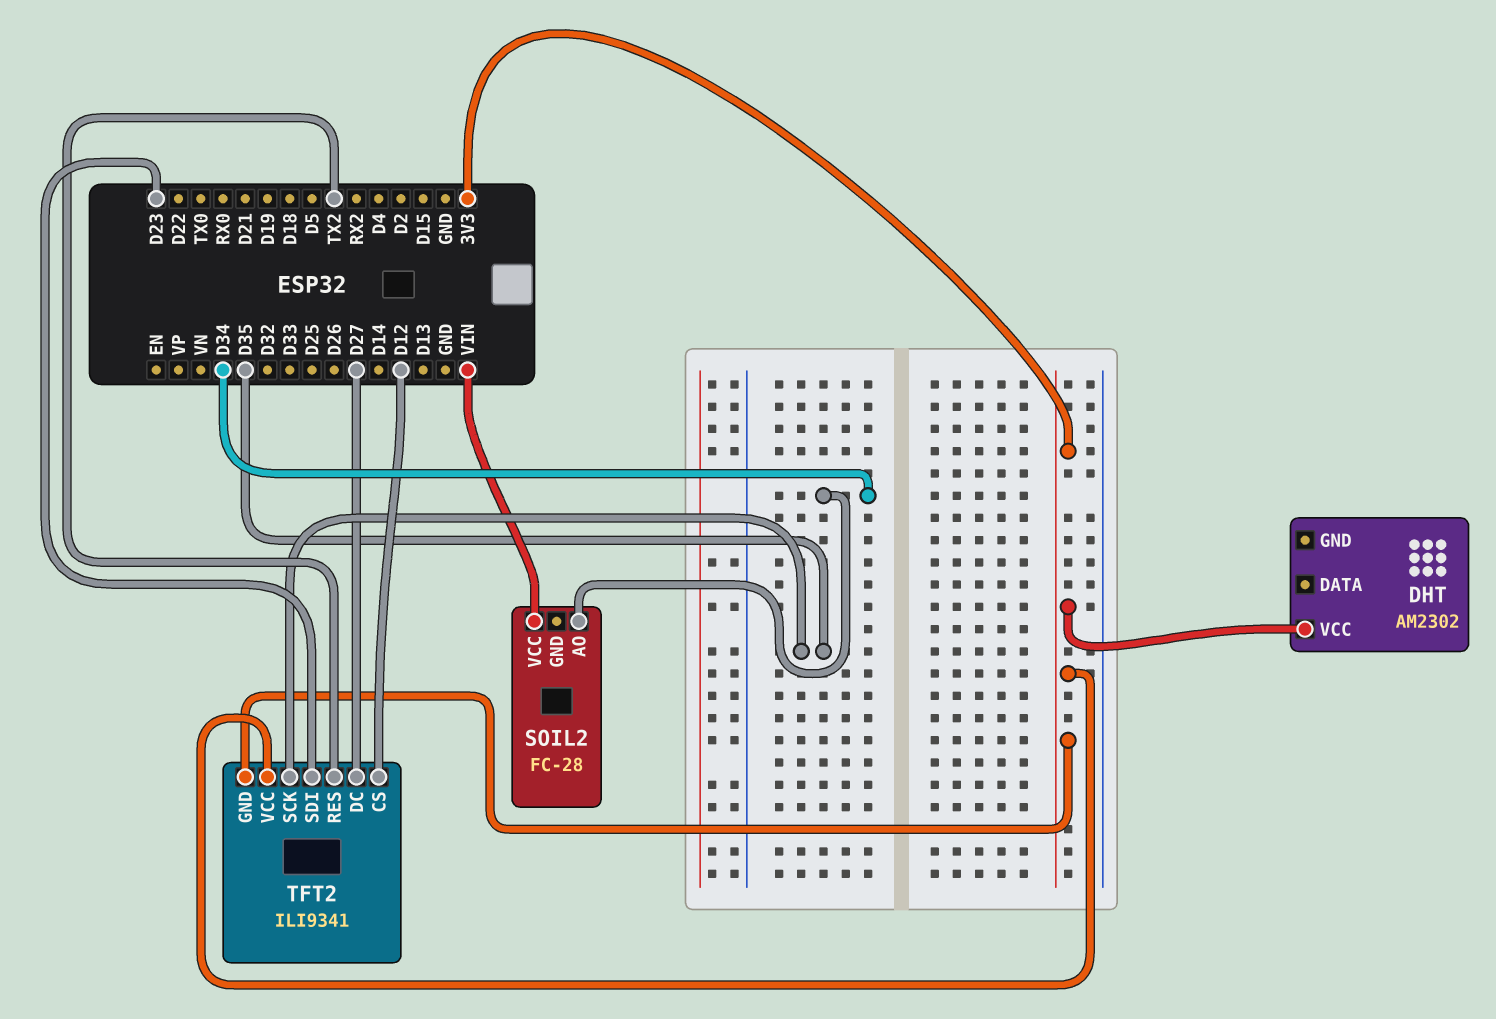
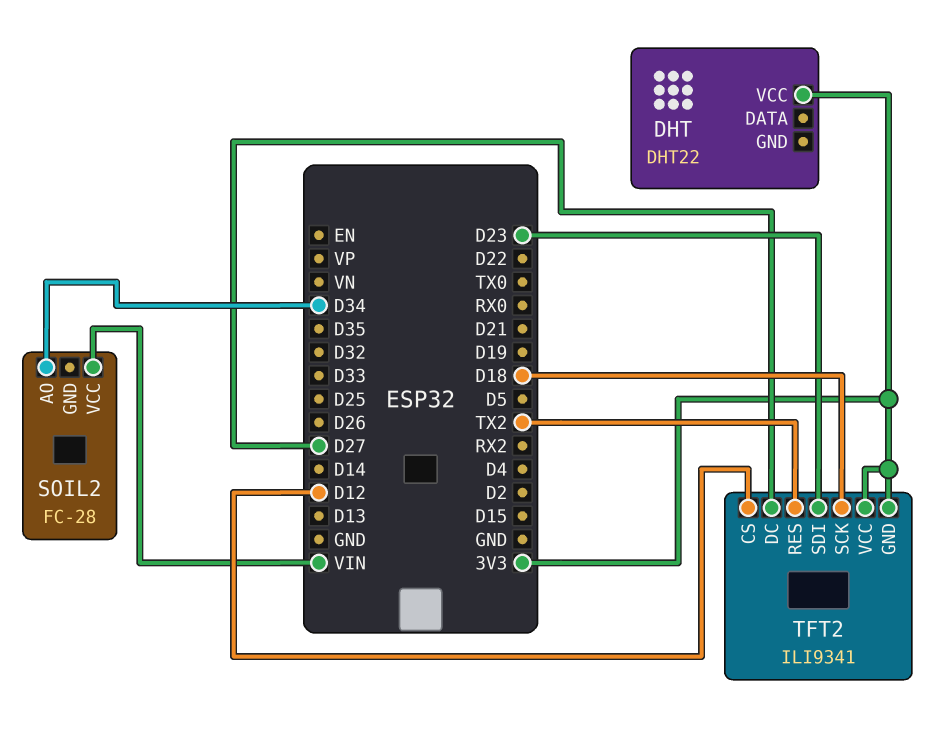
DHT: AM2302 -> DHT22
TFT2 pin SCK: D35 -> D18

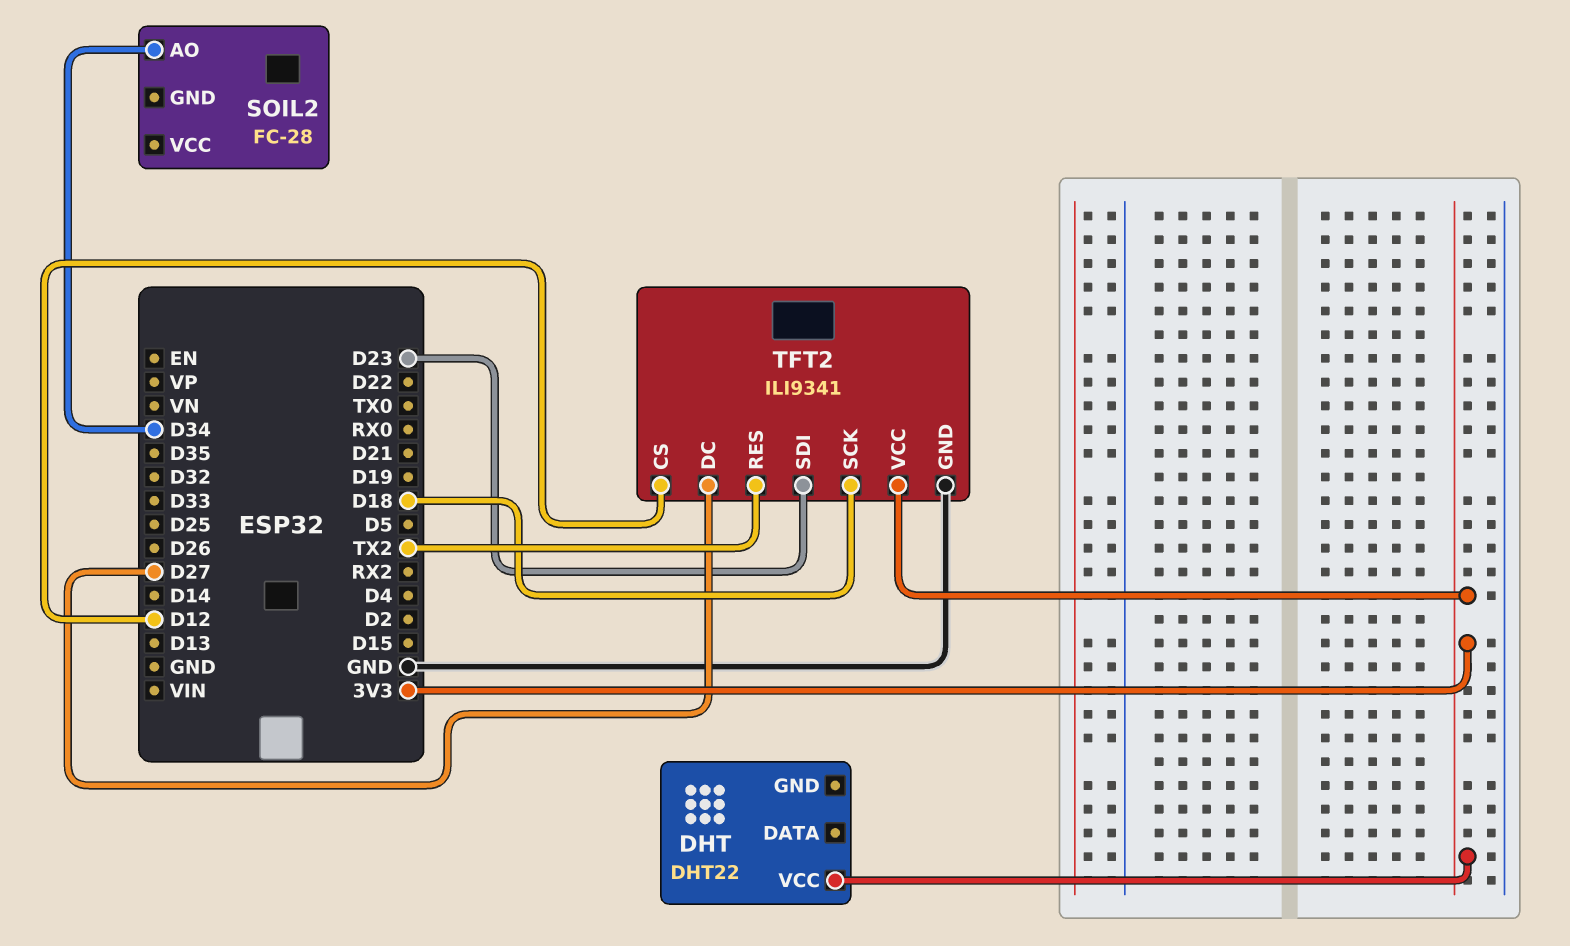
SOIL2 pin VCC: VIN -> none
TFT2 pin GND: 3V3 -> GND

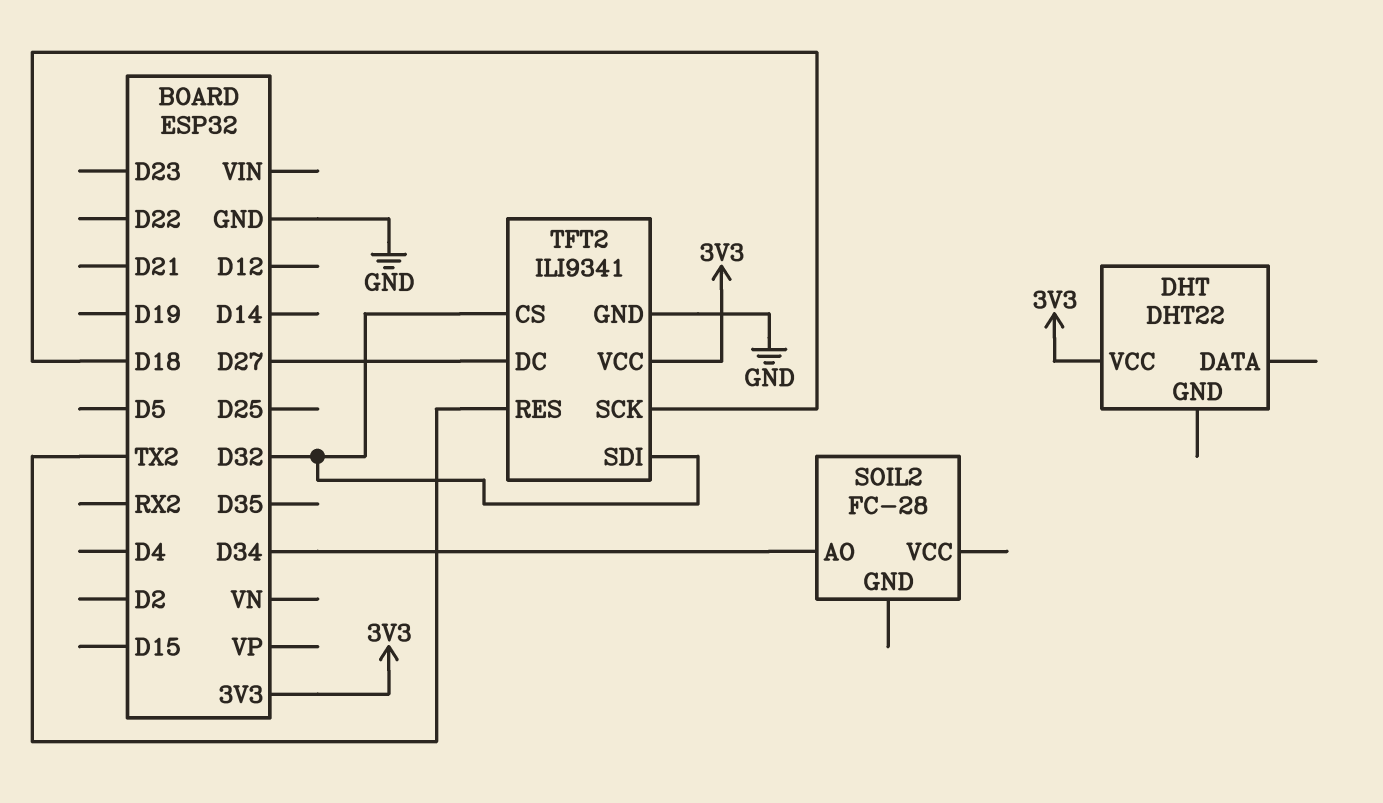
TFT2 pin CS: D12 -> D32
TFT2 pin SDI: D23 -> D32

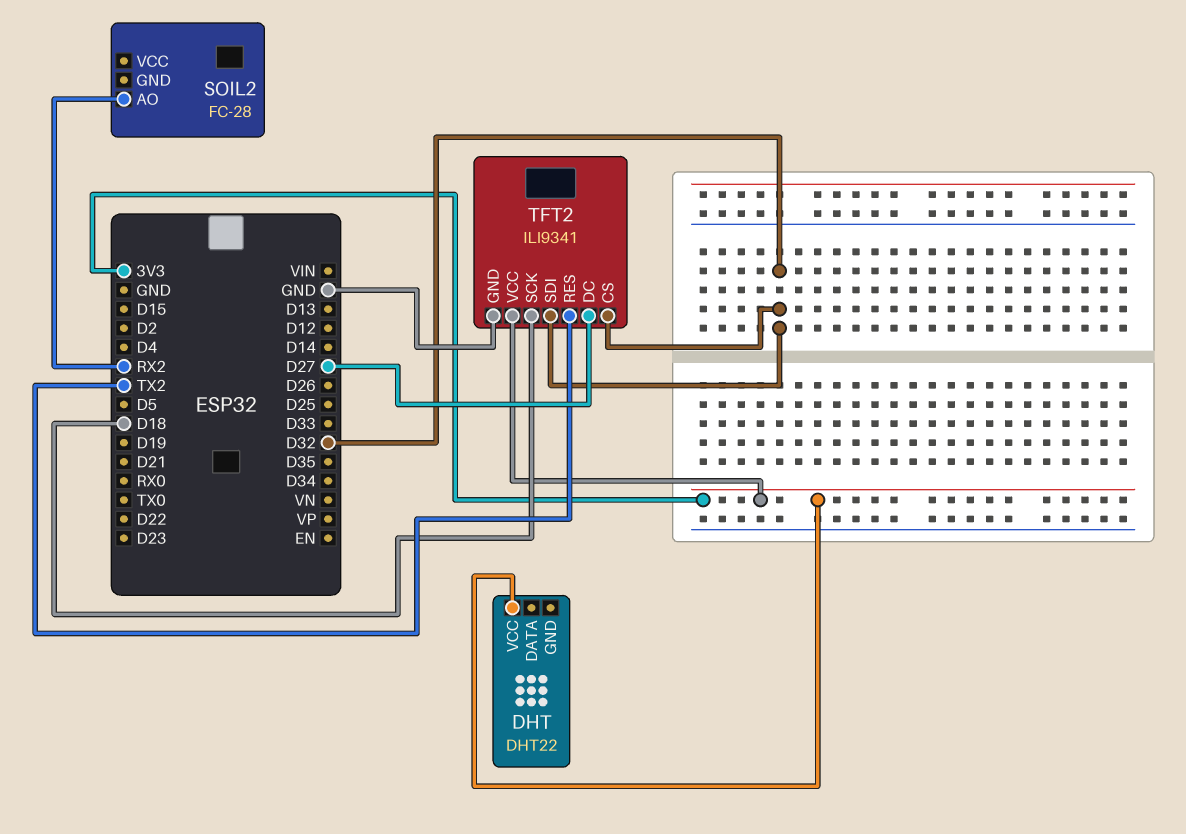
SOIL2 pin AO: D34 -> RX2

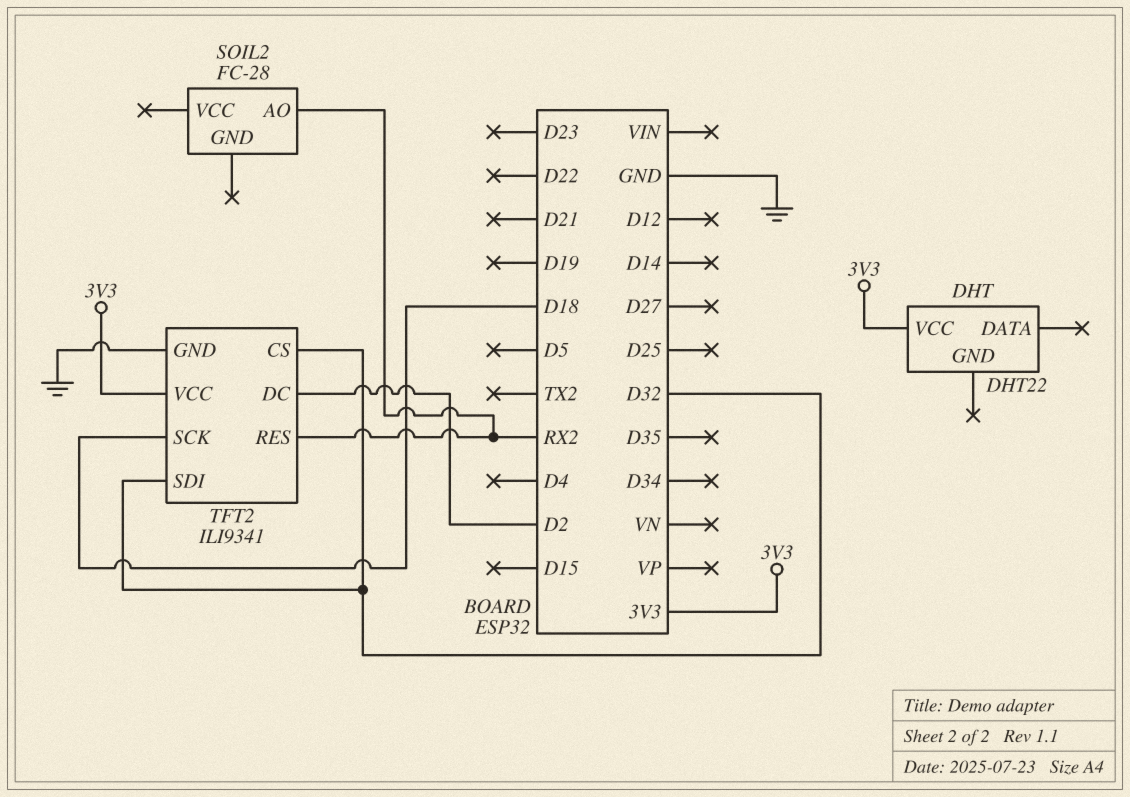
TFT2 pin DC: D27 -> D2
TFT2 pin RES: TX2 -> RX2

